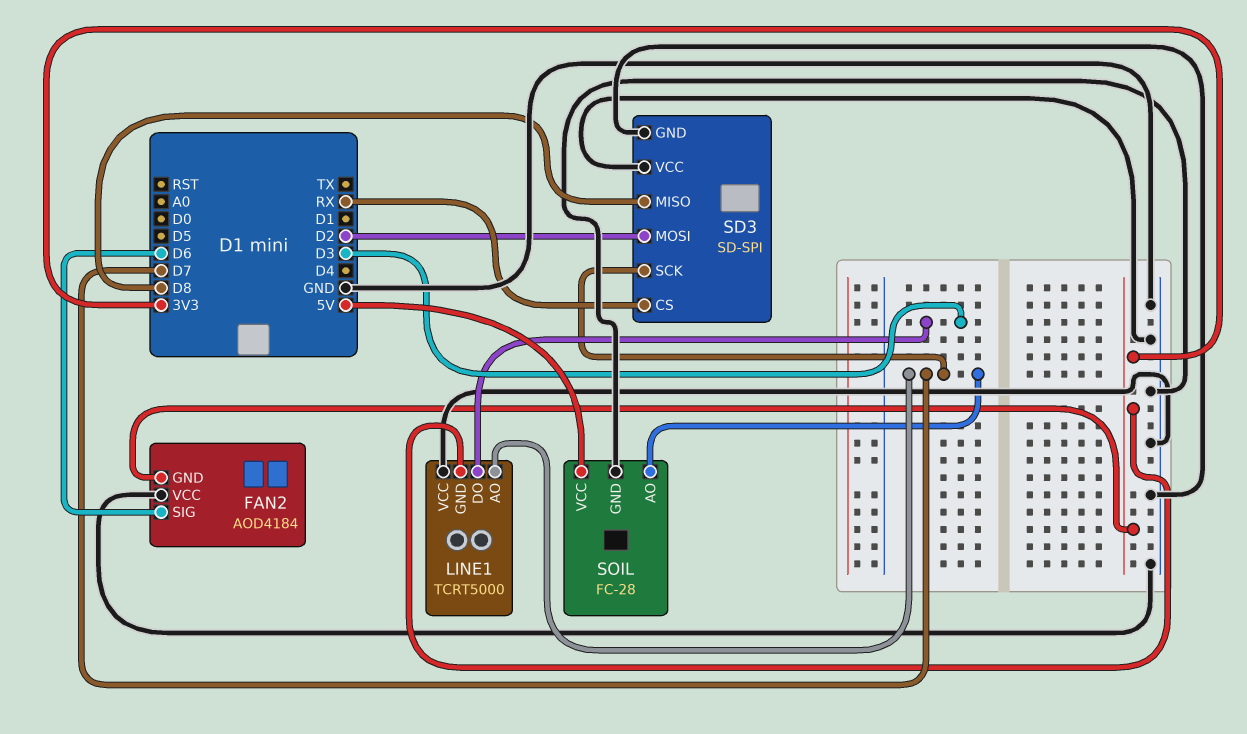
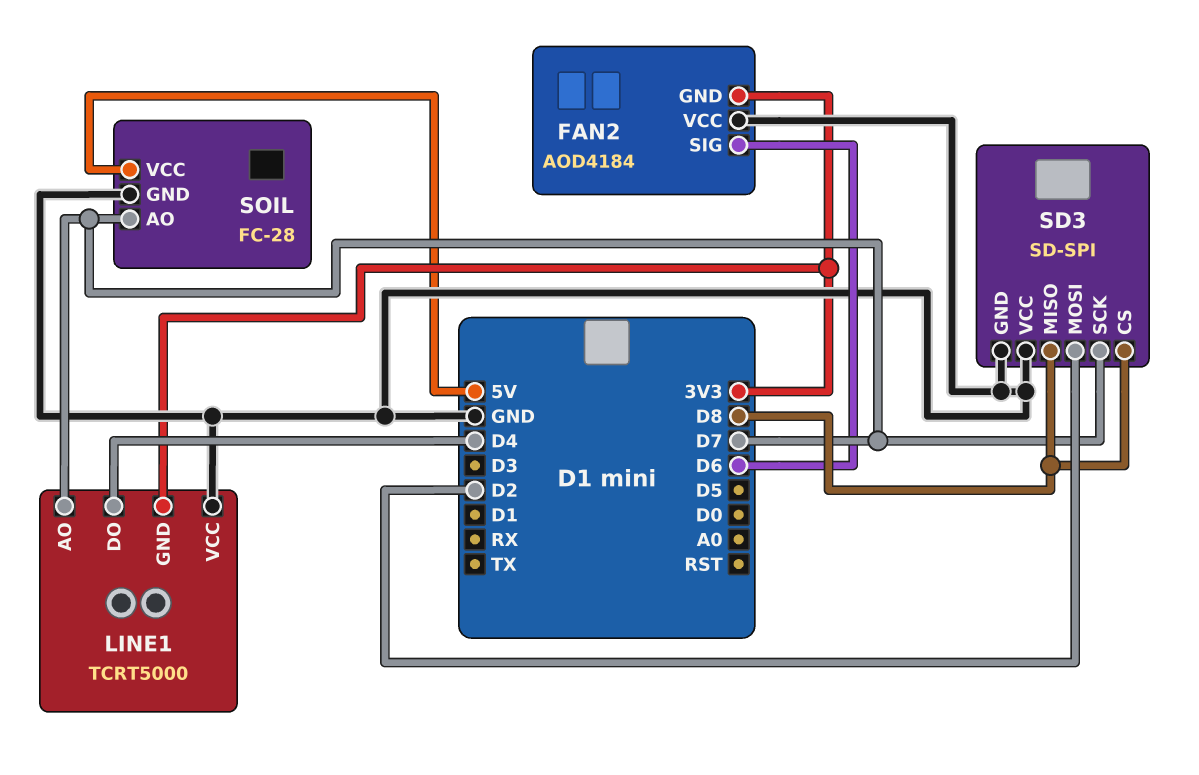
LINE1 pin DO: D3 -> D4
SD3 pin CS: RX -> D8

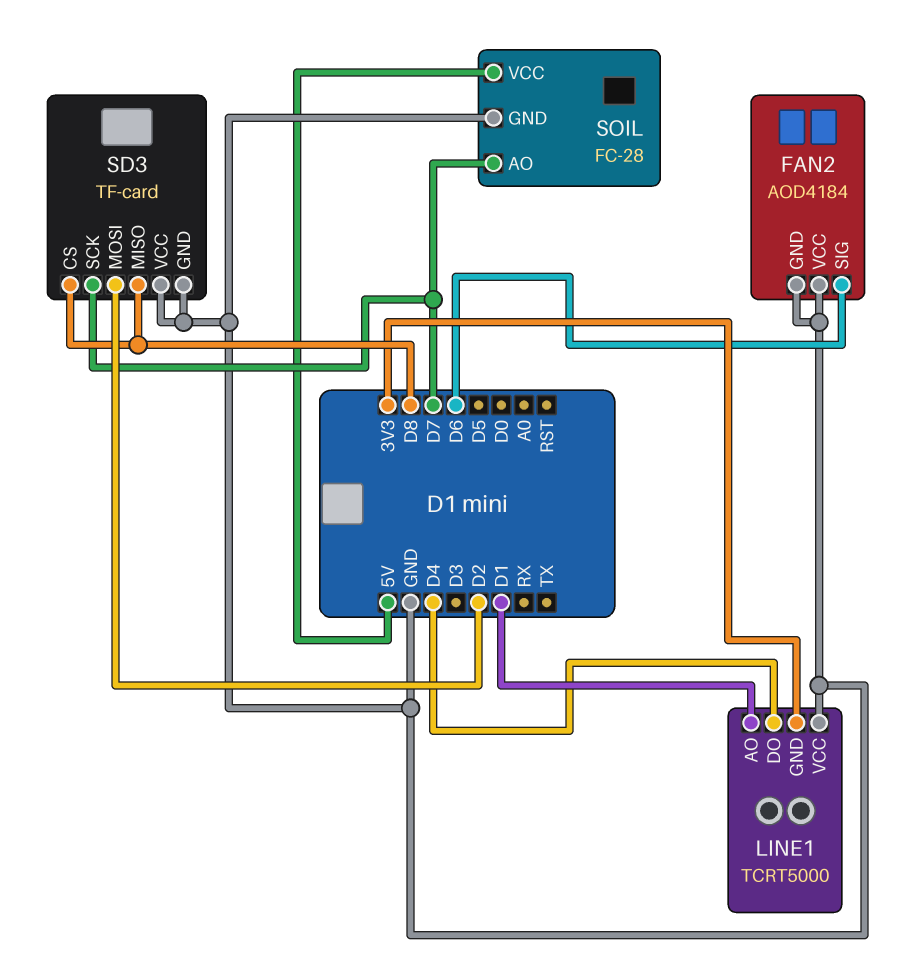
FAN2 pin GND: 3V3 -> GND
LINE1 pin AO: D7 -> D1
SD3: SD-SPI -> TF-card

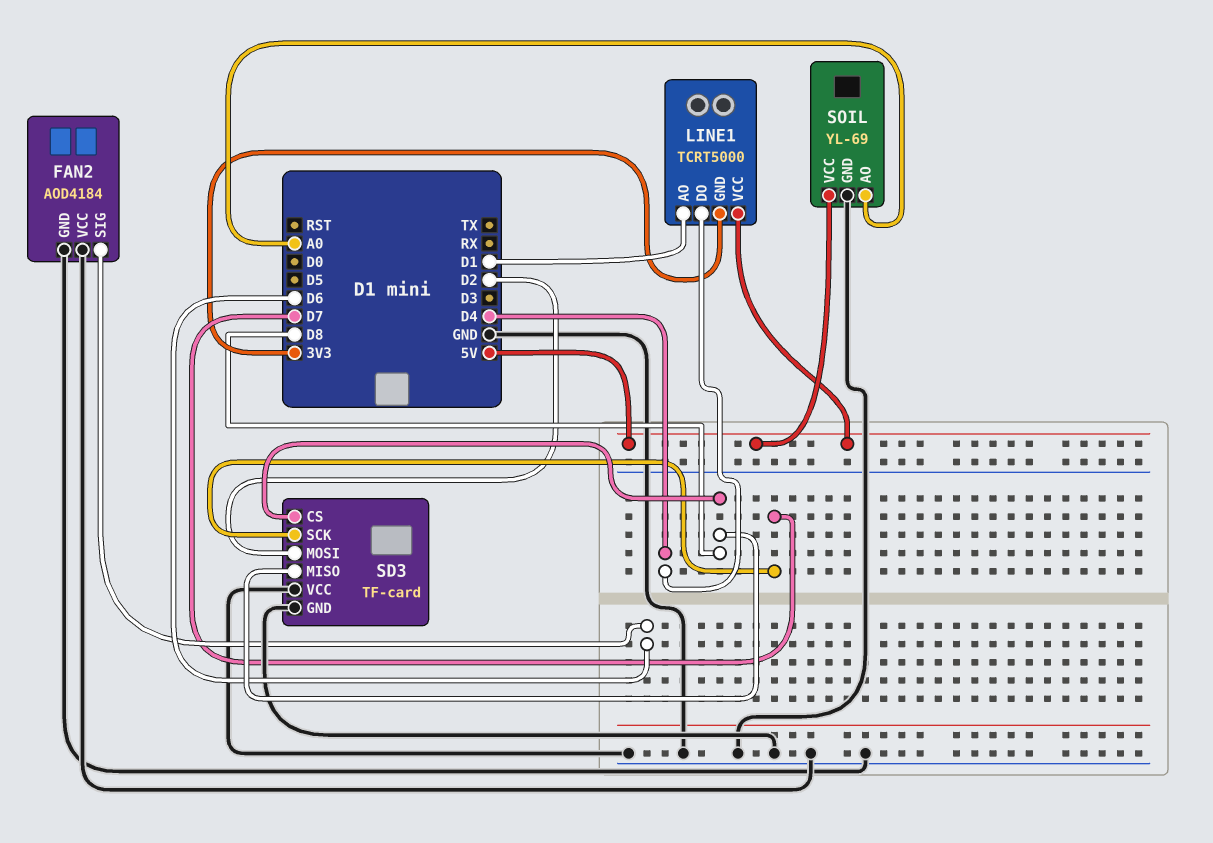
LINE1 pin VCC: GND -> 5V
SOIL: FC-28 -> YL-69
SOIL pin AO: D7 -> A0

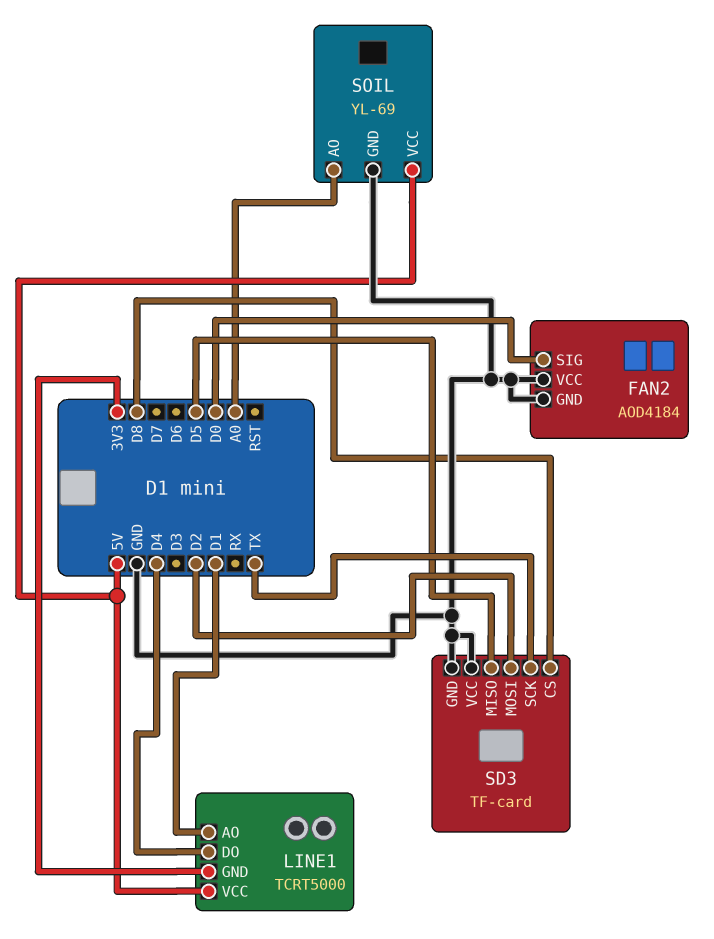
FAN2 pin SIG: D6 -> D0
SD3 pin MISO: D8 -> D5
SD3 pin SCK: D7 -> TX

